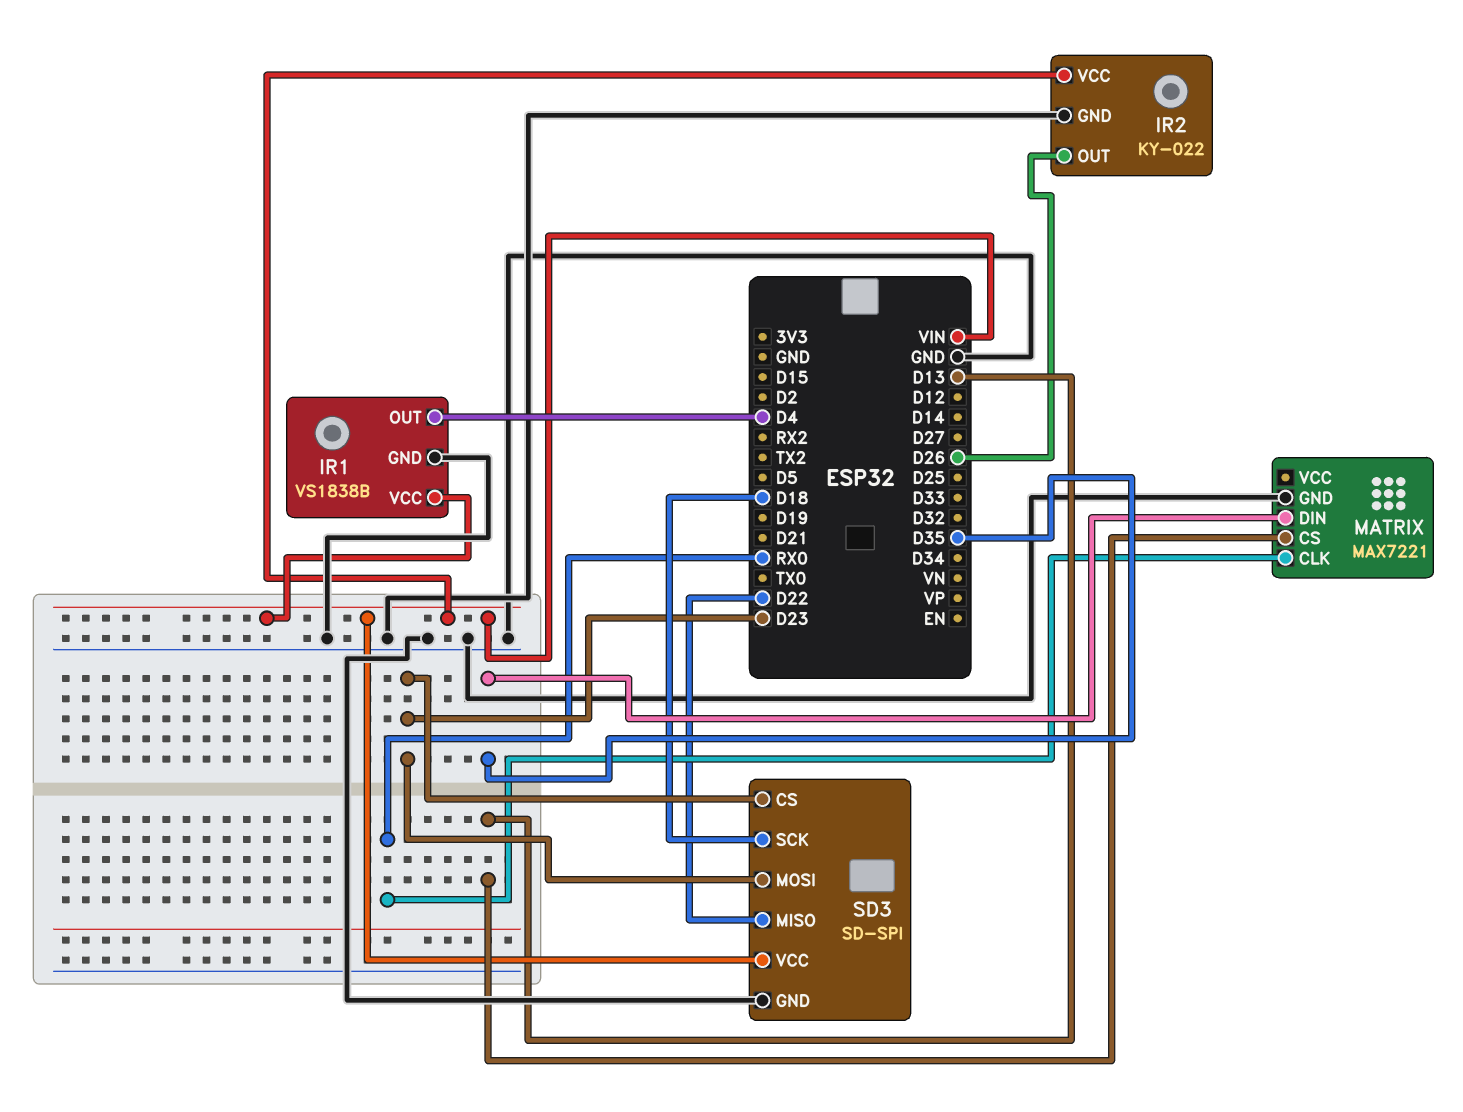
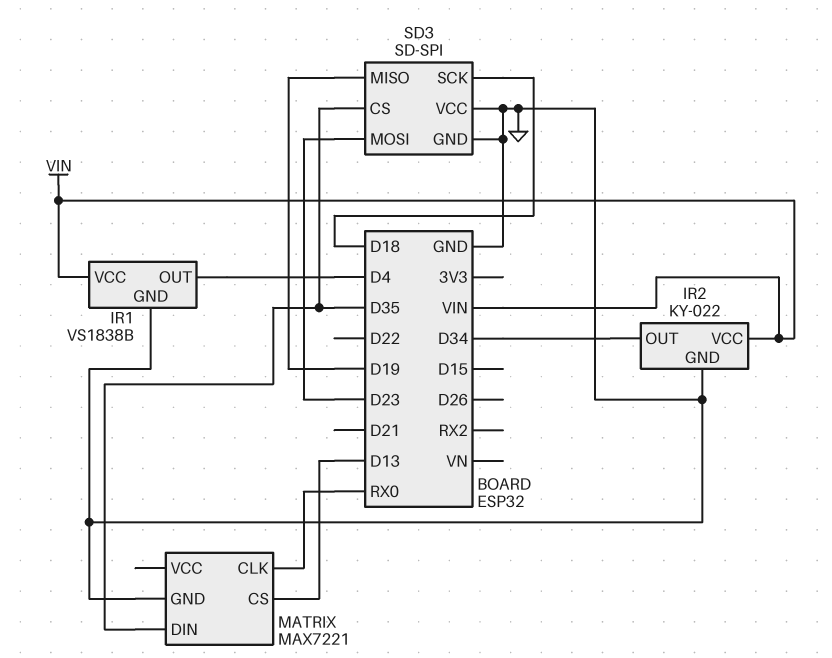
IR2 pin OUT: D26 -> D34
SD3 pin CS: D23 -> D35
SD3 pin MISO: D22 -> D19
SD3 pin VCC: VIN -> GND

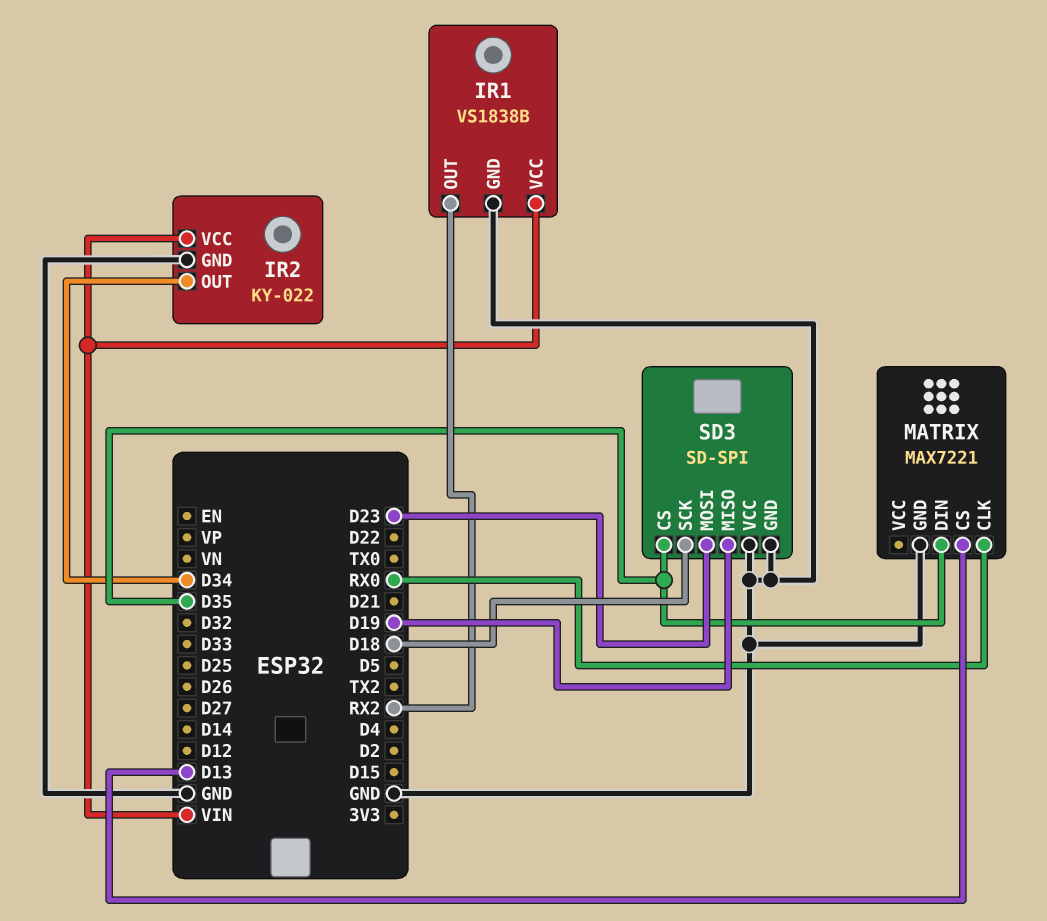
IR1 pin OUT: D4 -> RX2

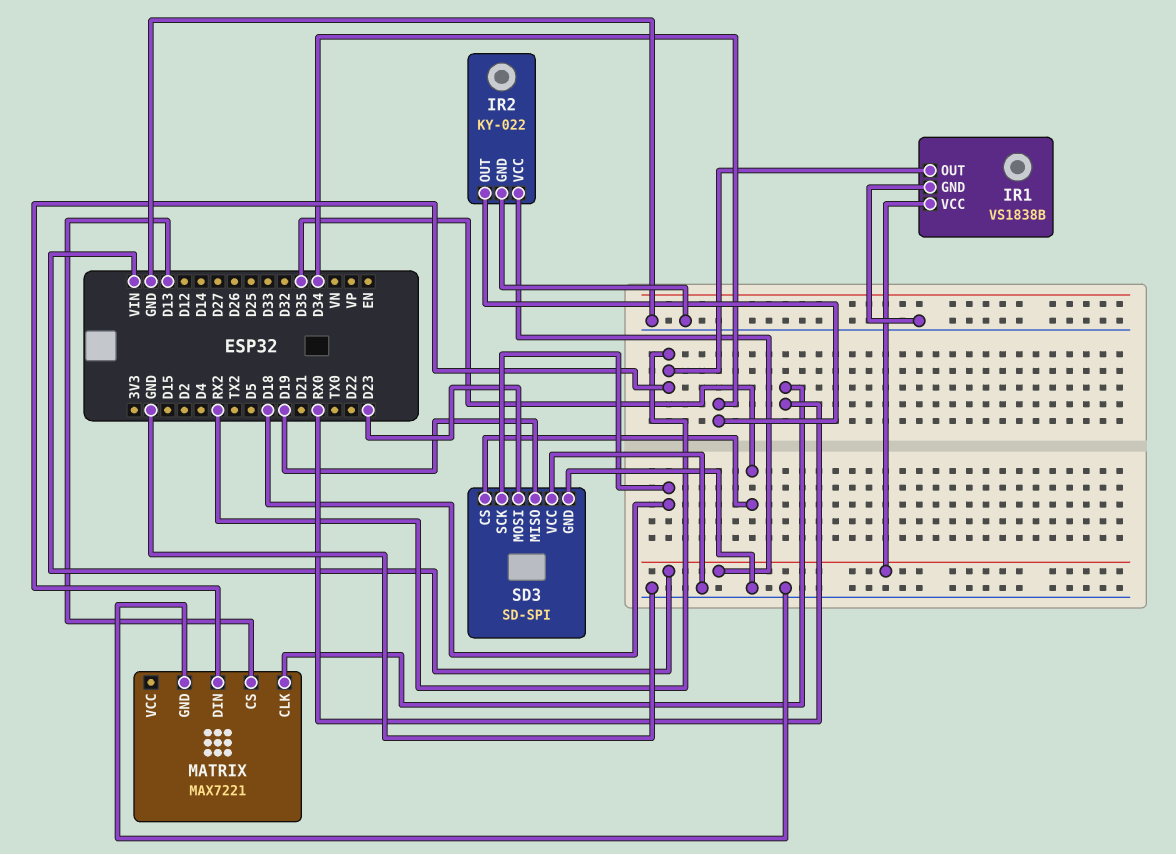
MATRIX pin DIN: D35 -> RX2

